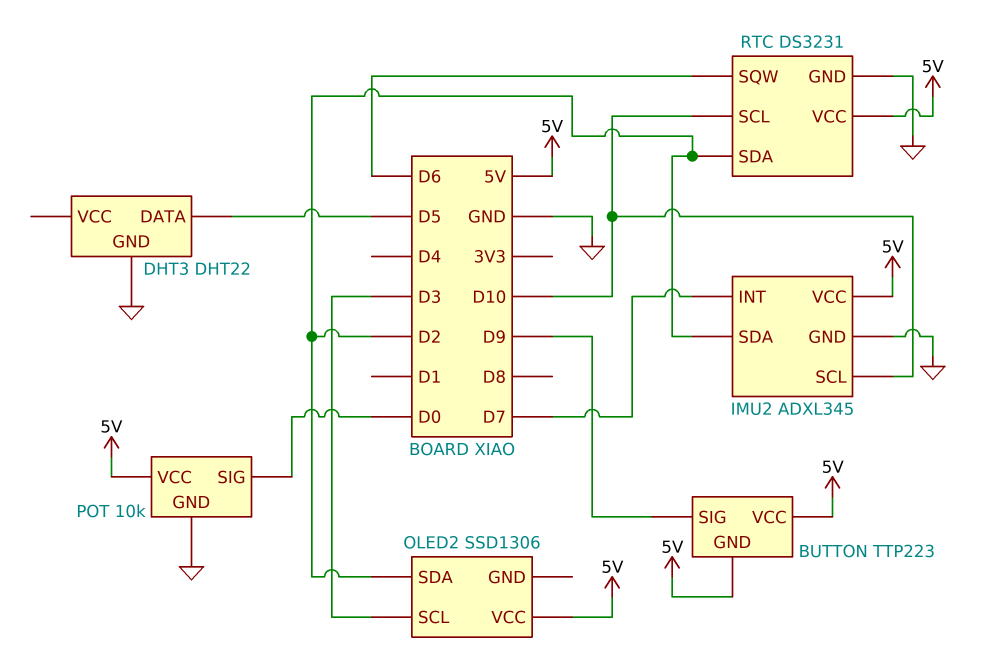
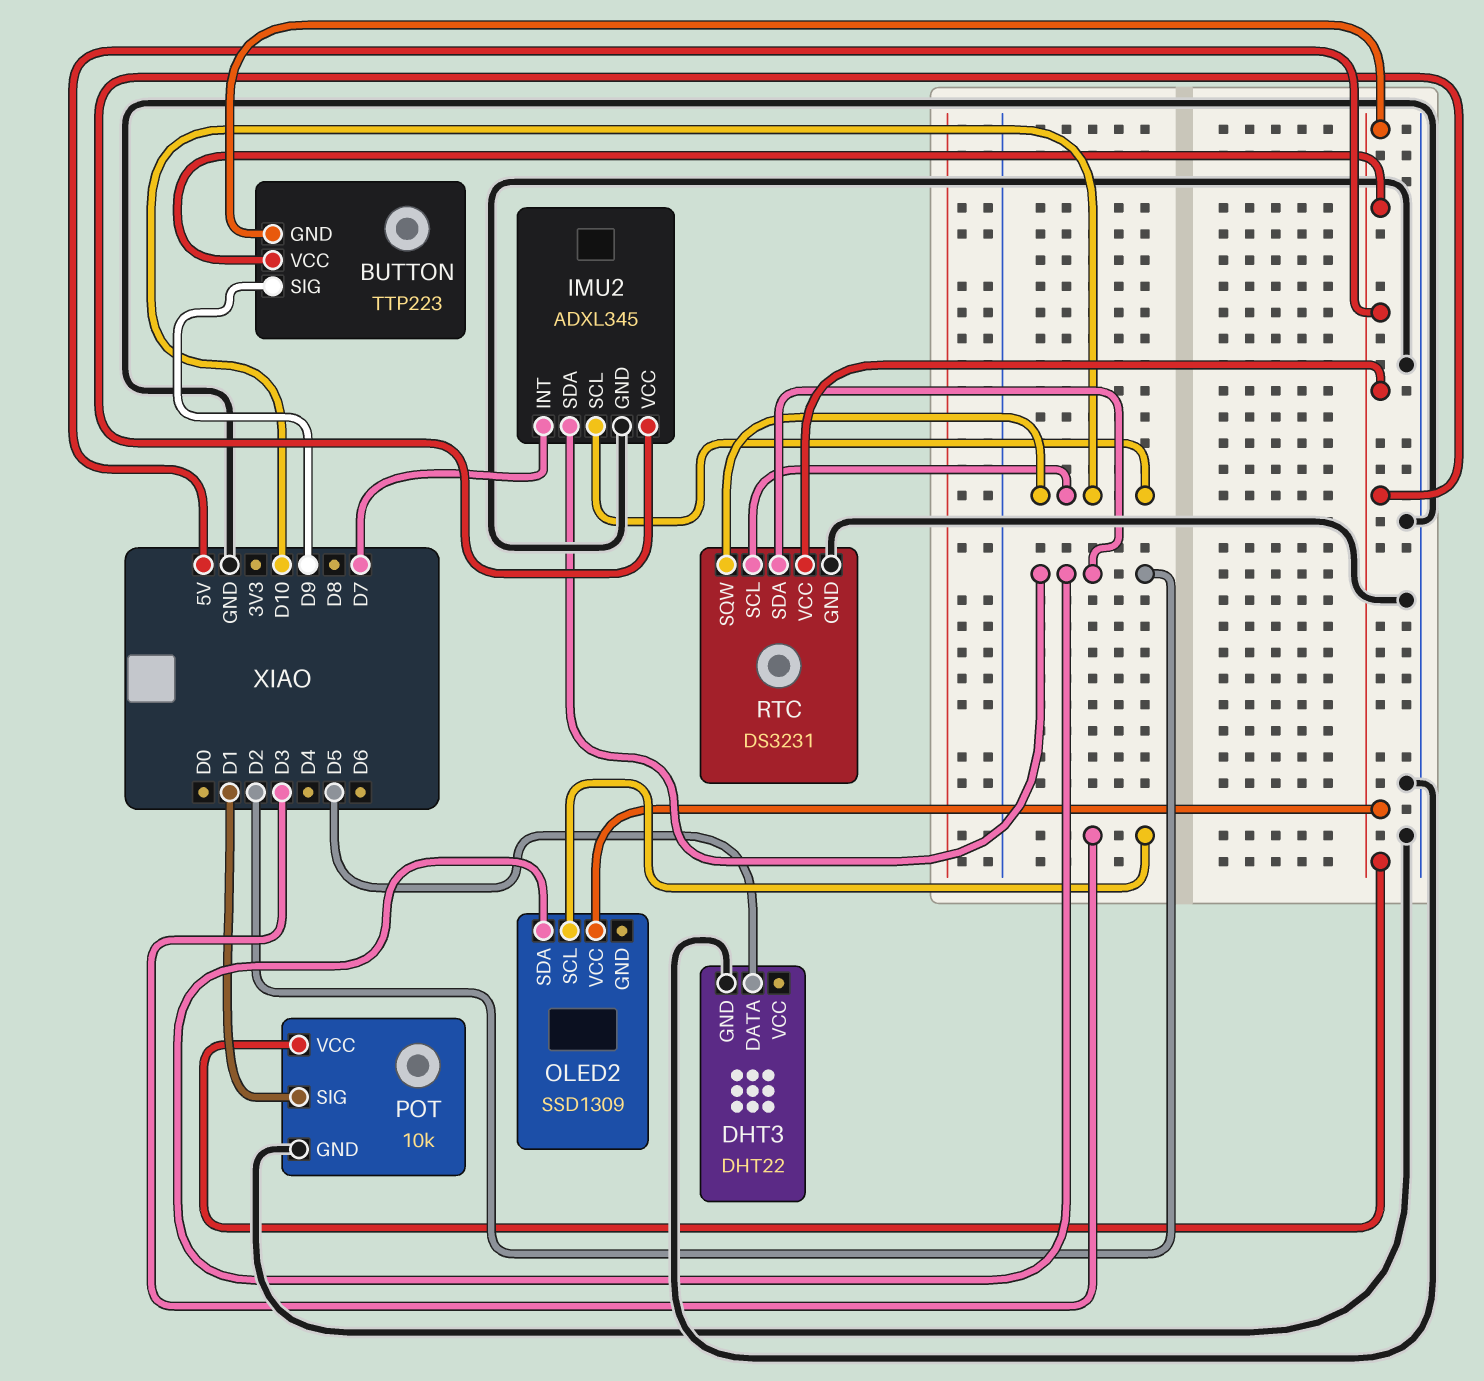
OLED2: SSD1306 -> SSD1309
POT pin SIG: D0 -> D1
RTC pin SQW: D6 -> D10

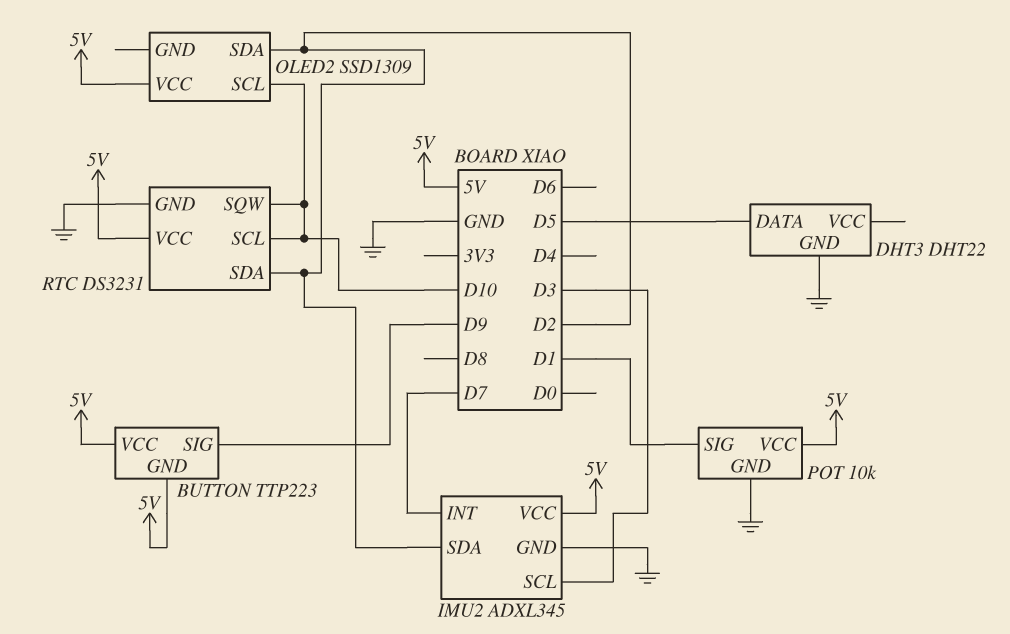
IMU2 pin SCL: D10 -> D3
OLED2 pin SCL: D3 -> D10

